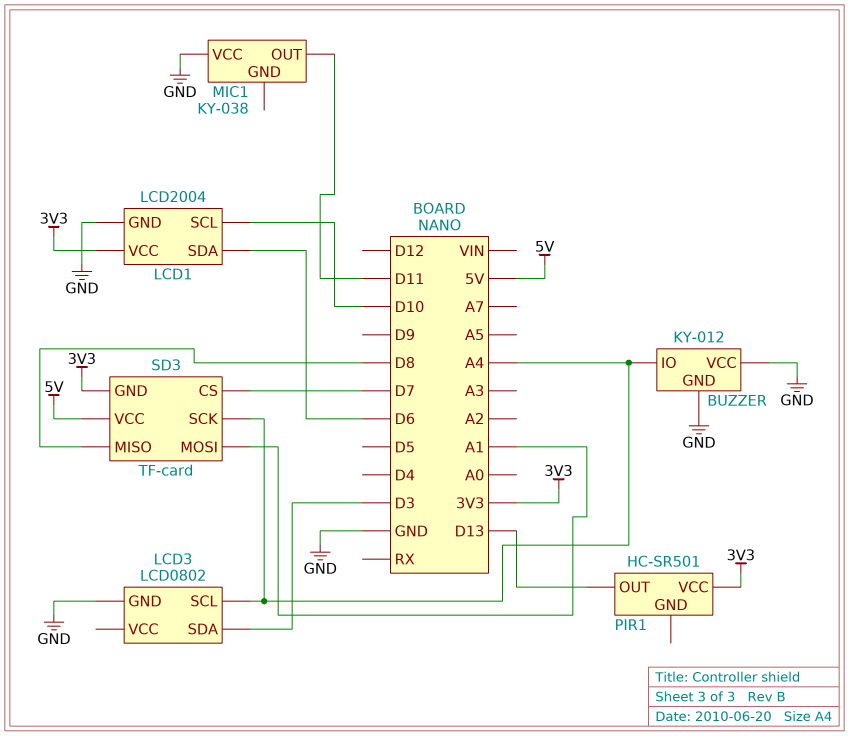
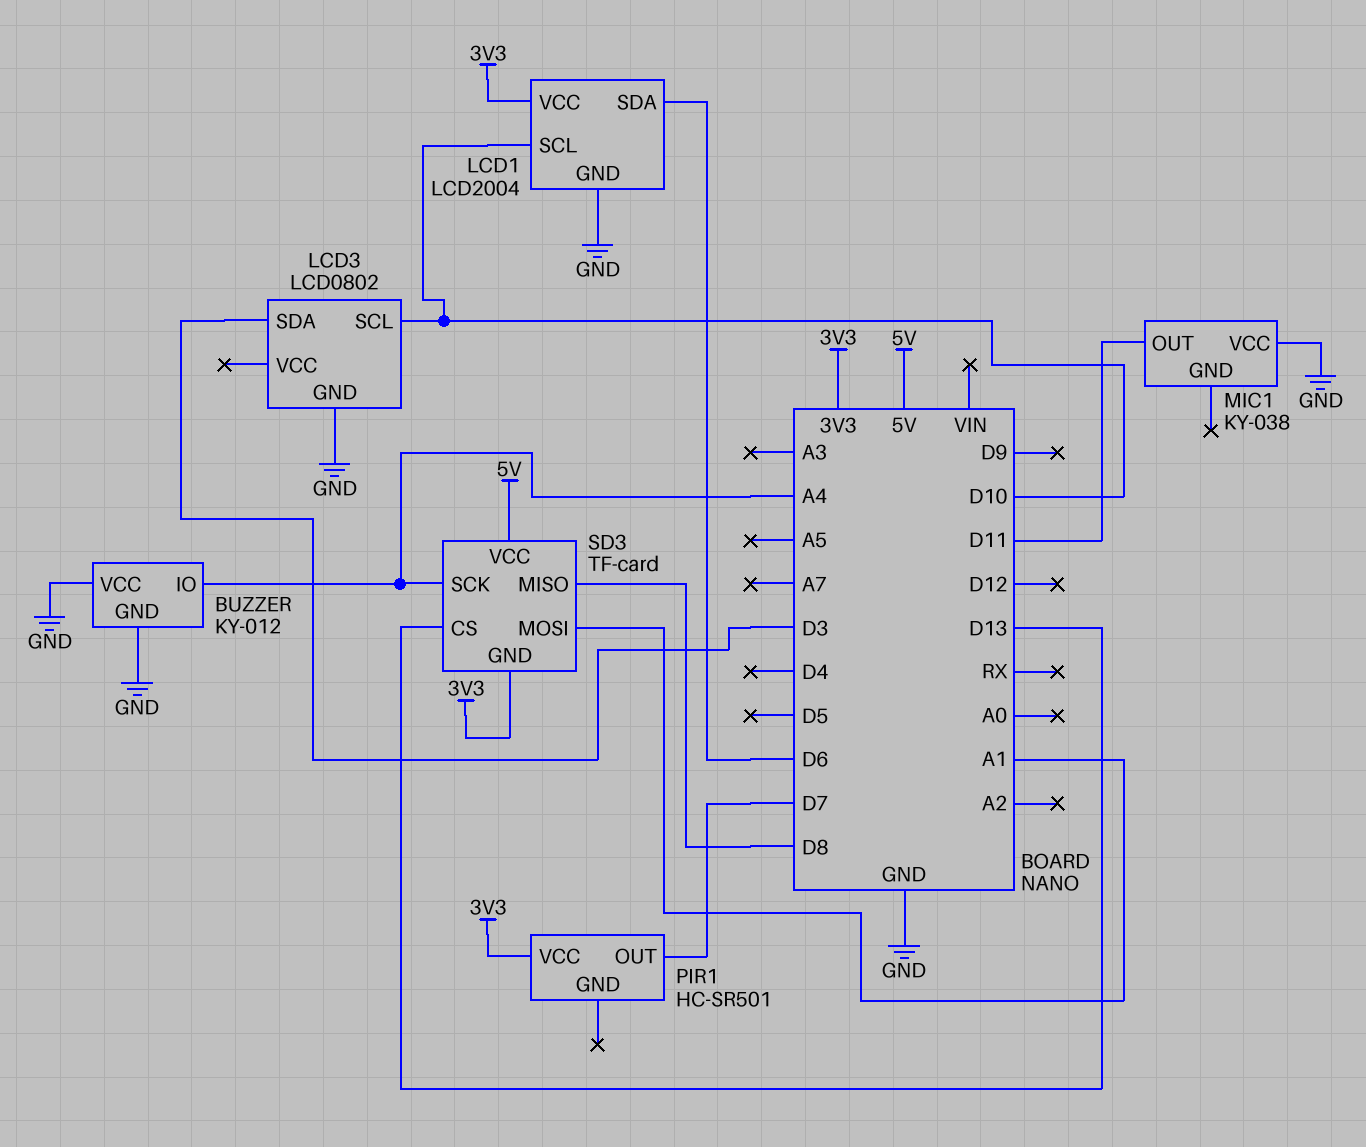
LCD3 pin SCL: A4 -> D10
PIR1 pin OUT: D13 -> D7
SD3 pin CS: D7 -> D13

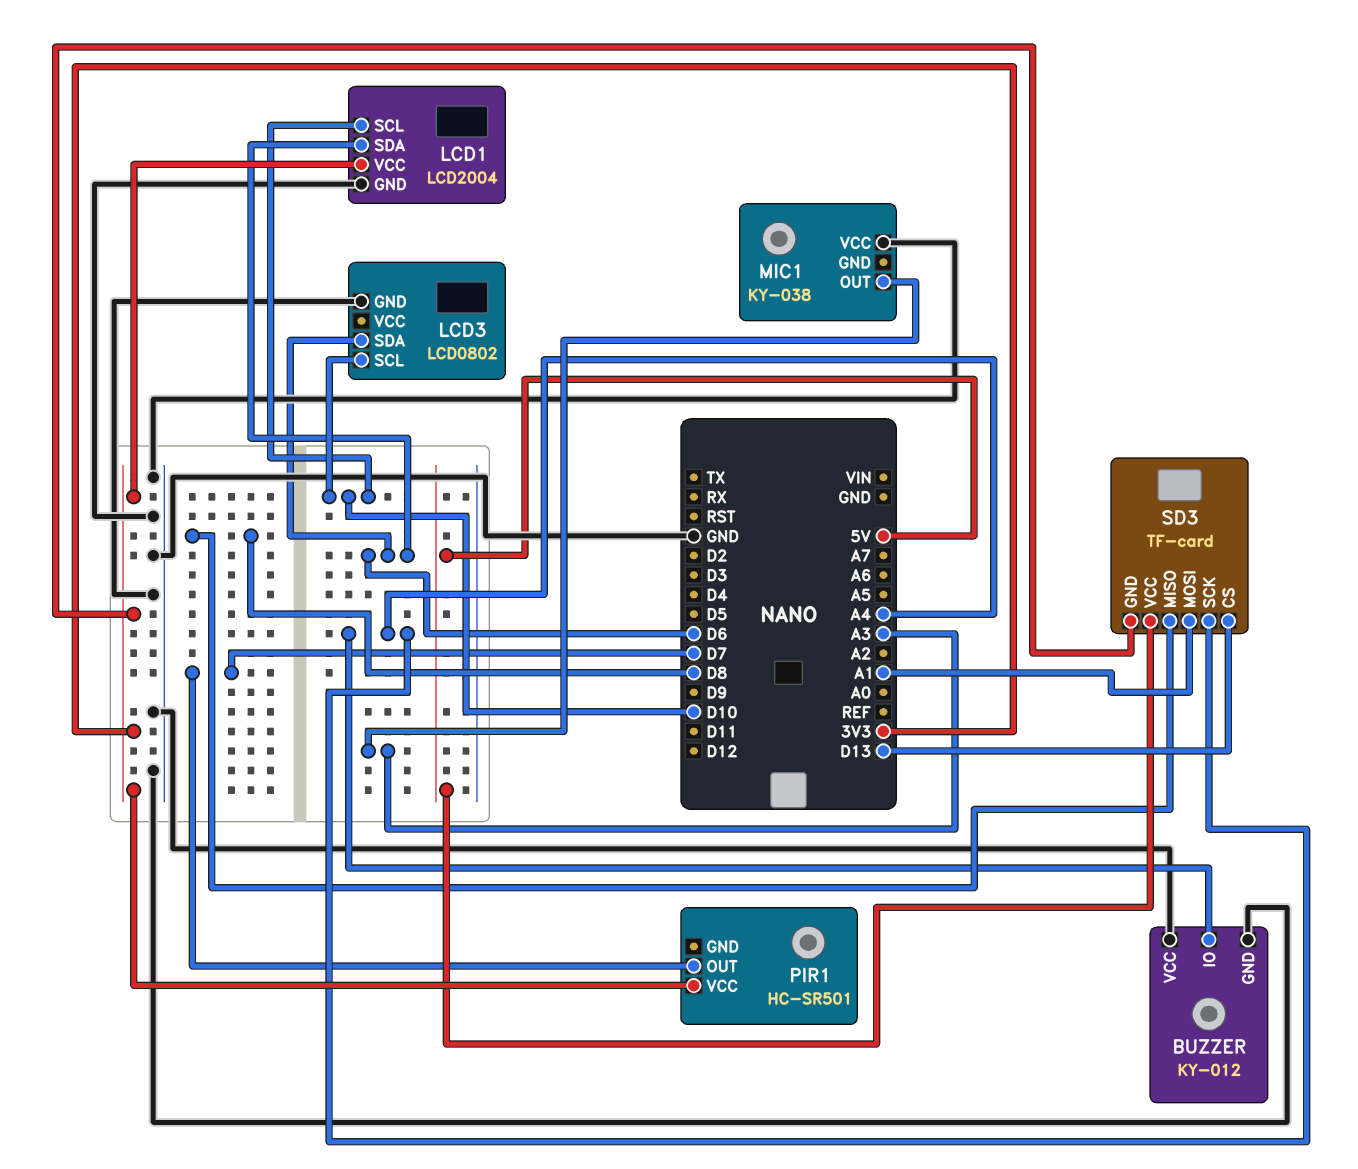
LCD3 pin SDA: D3 -> D6
MIC1 pin OUT: D11 -> A3

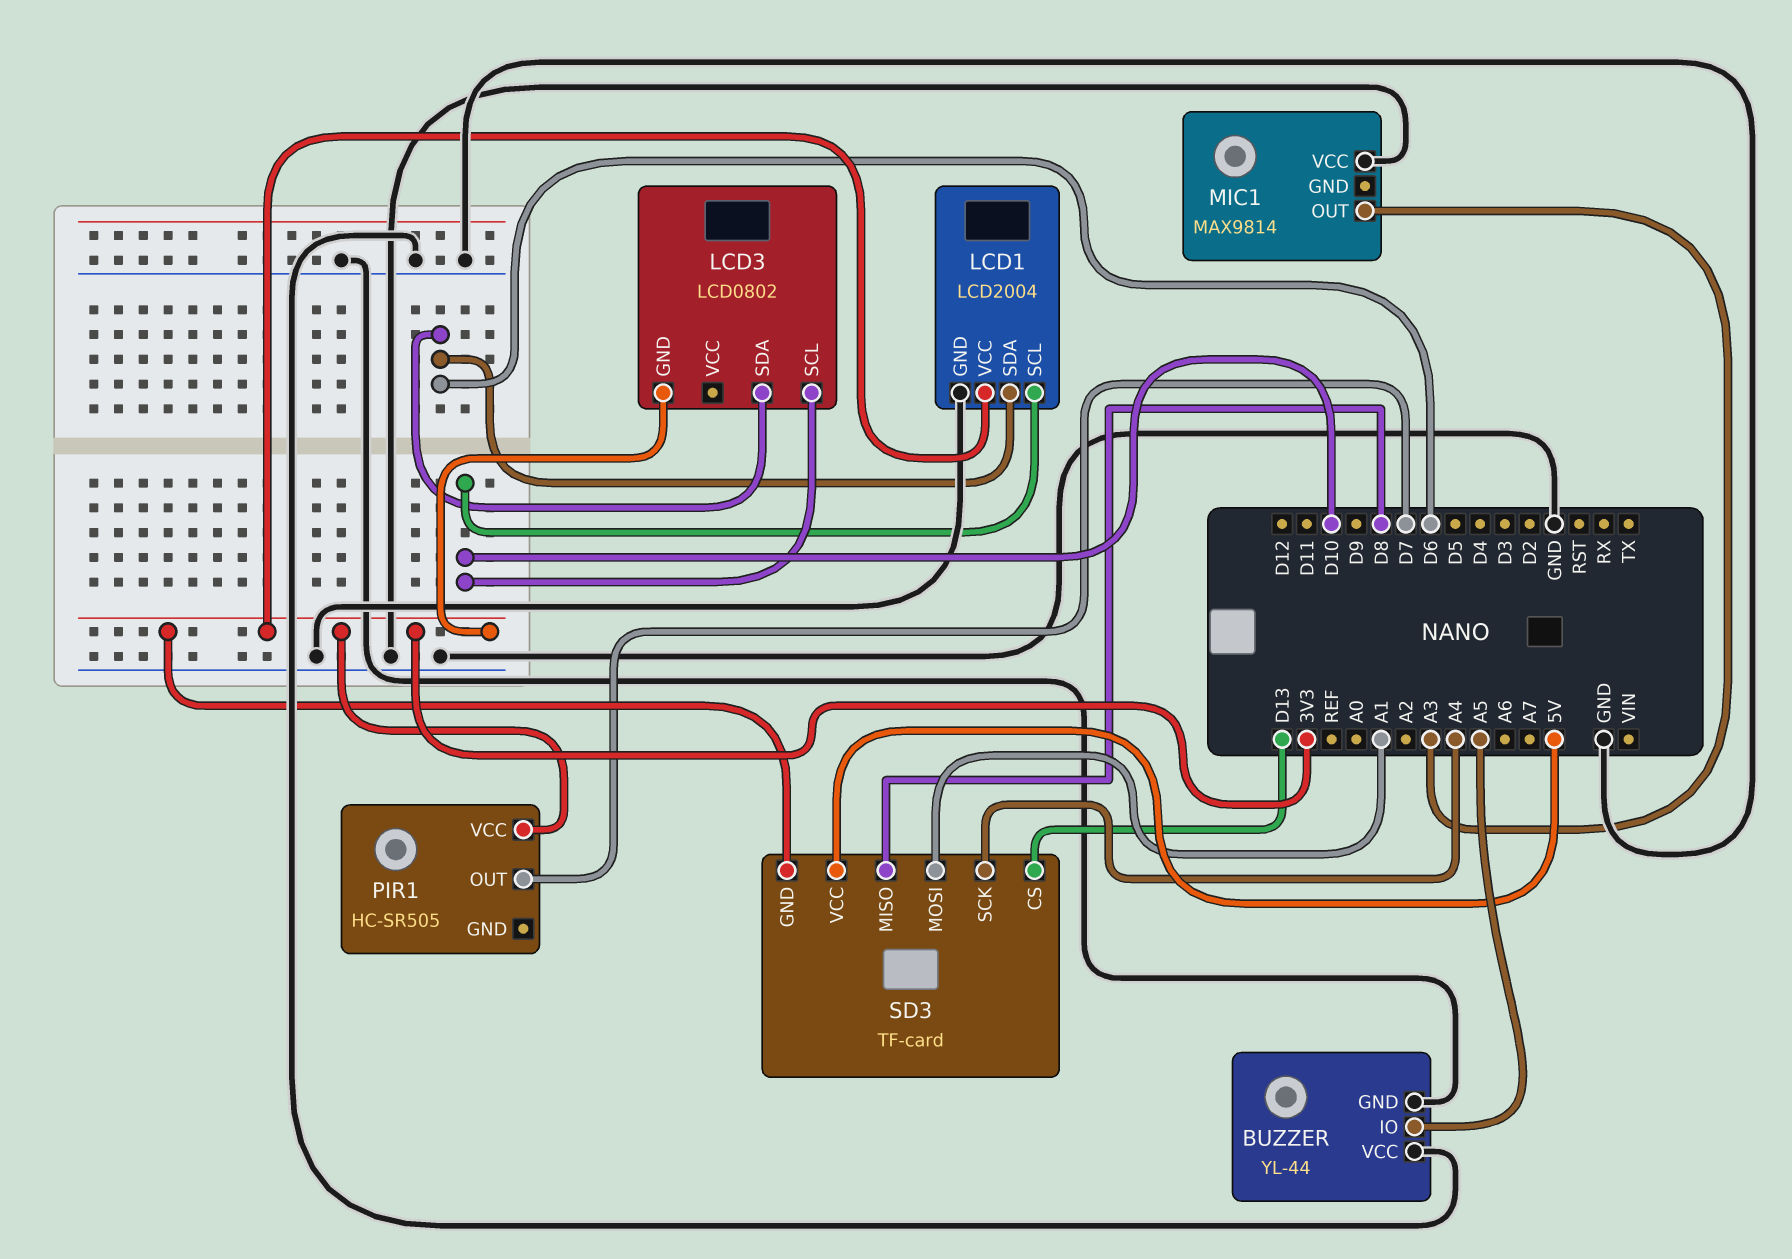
BUZZER: KY-012 -> YL-44
BUZZER pin IO: A4 -> A5
LCD3 pin GND: GND -> 3V3
MIC1: KY-038 -> MAX9814
PIR1: HC-SR501 -> HC-SR505

